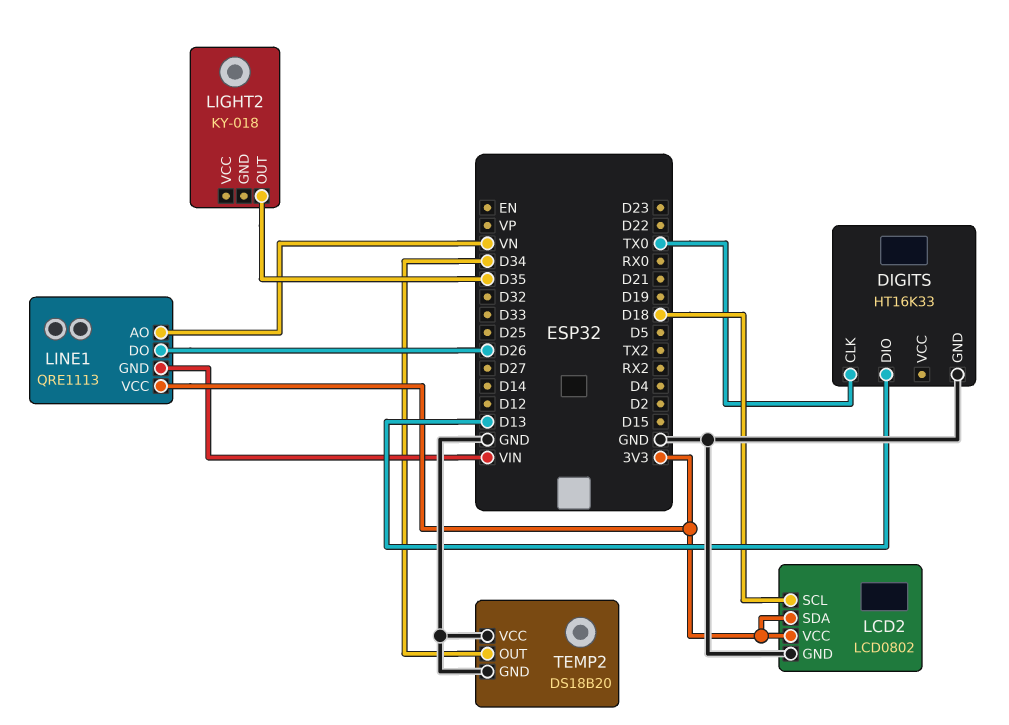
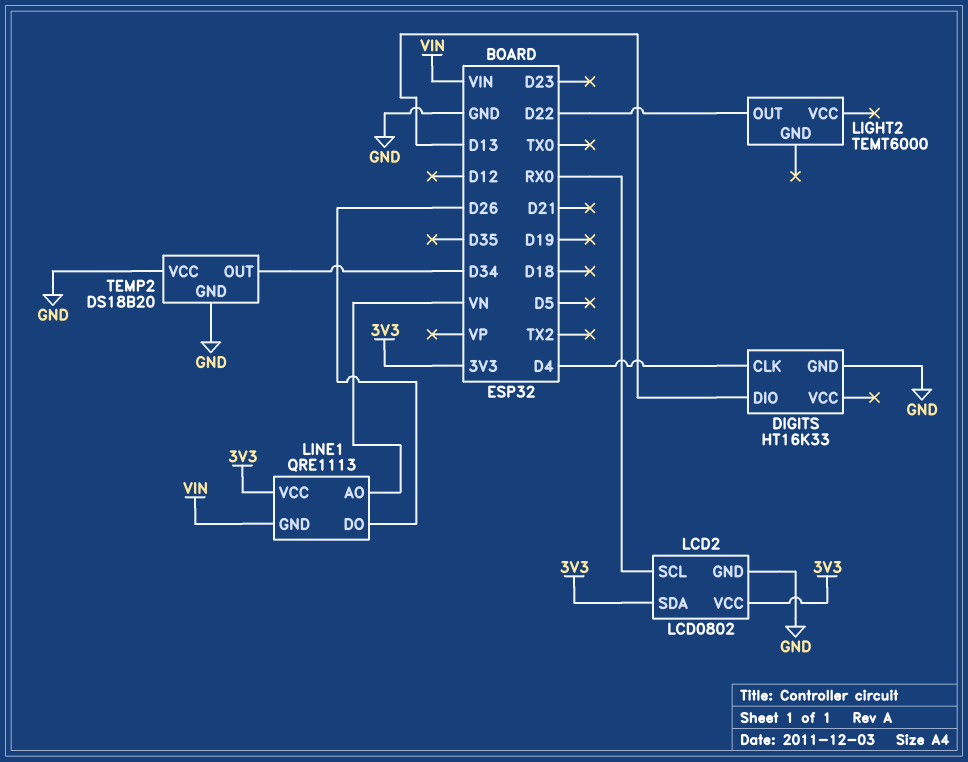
DIGITS pin CLK: TX0 -> D4
LCD2 pin SCL: D18 -> RX0
LIGHT2: KY-018 -> TEMT6000
LIGHT2 pin OUT: D35 -> D22

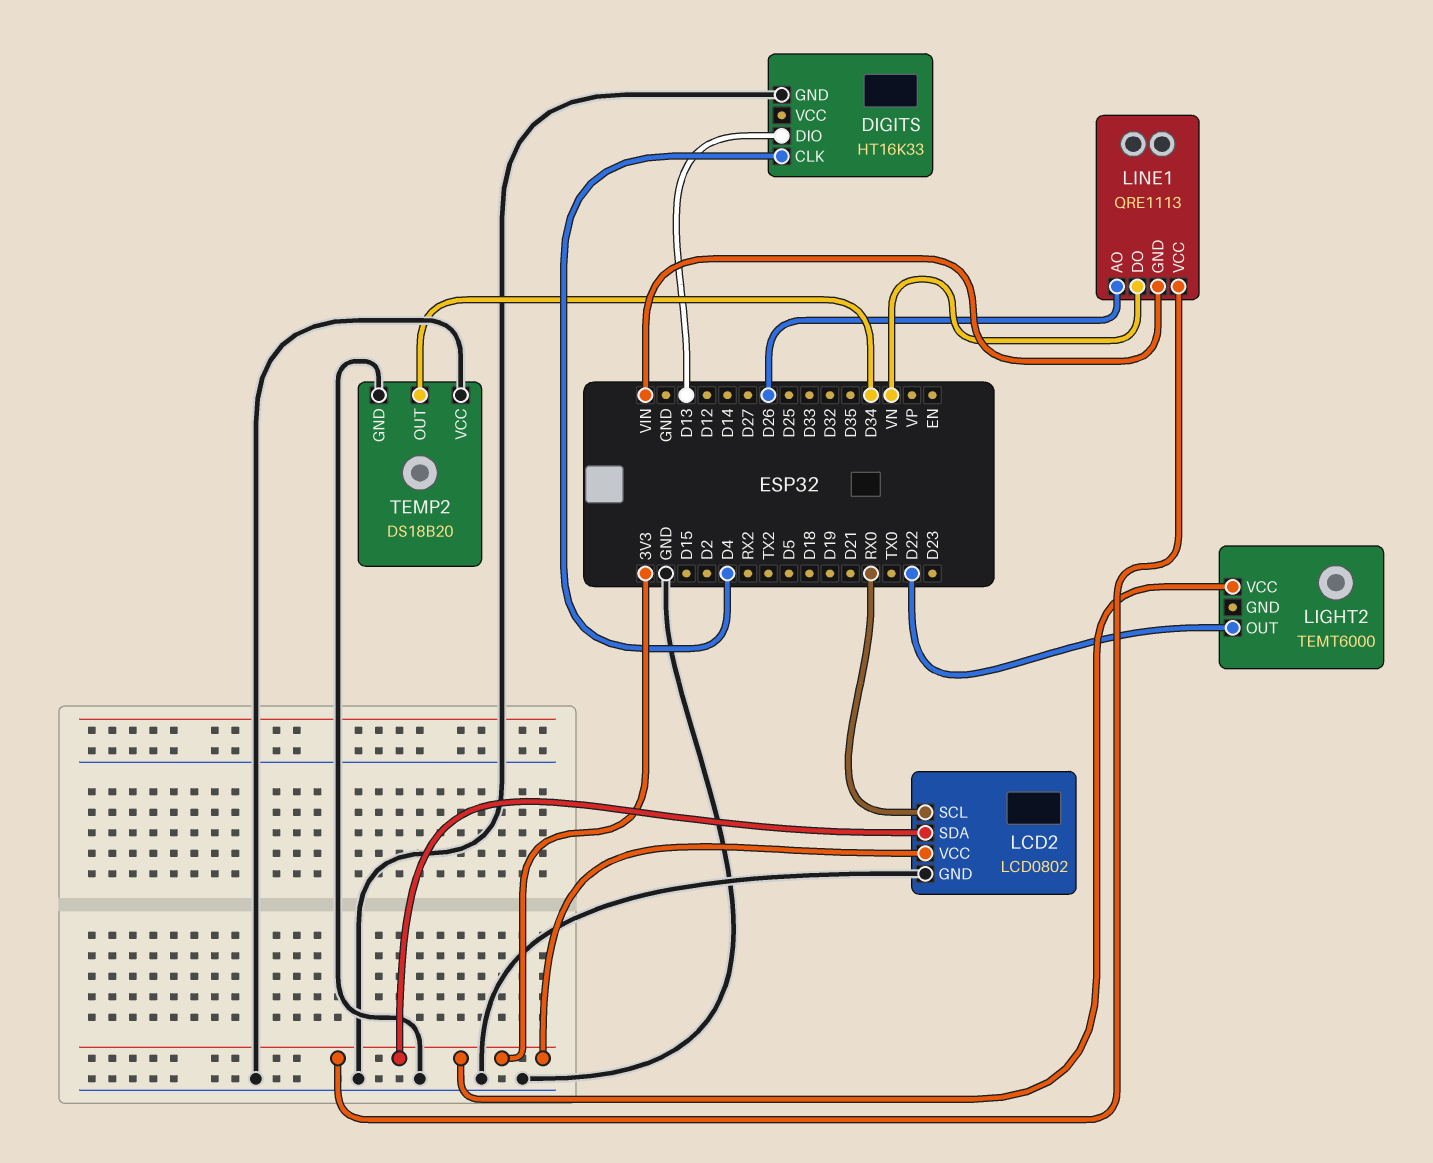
LIGHT2 pin VCC: none -> 3V3
LINE1 pin AO: VN -> D26
LINE1 pin DO: D26 -> VN

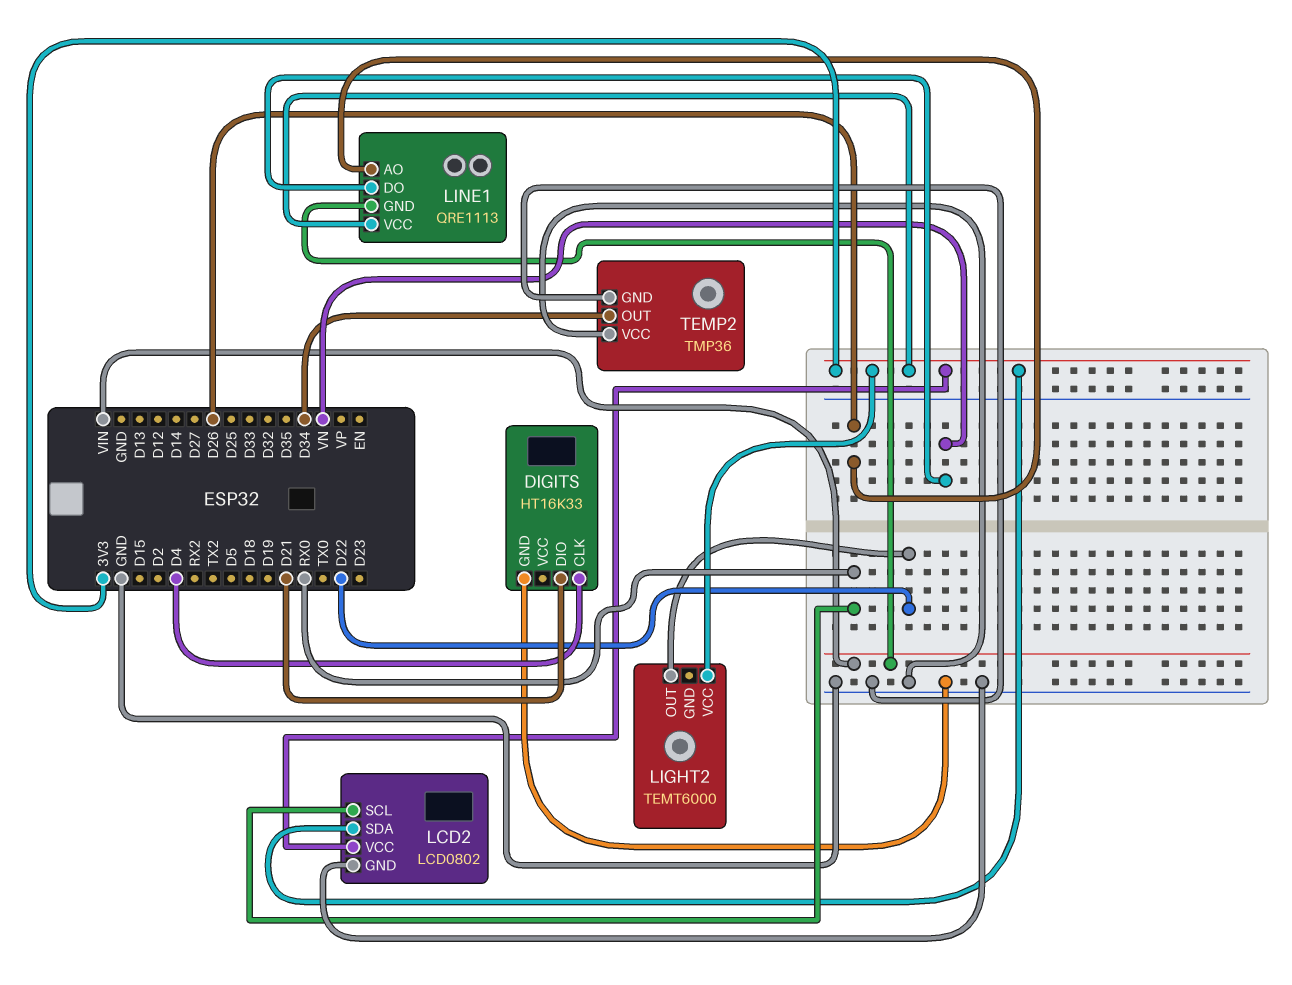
DIGITS pin DIO: D13 -> D21
TEMP2: DS18B20 -> TMP36

